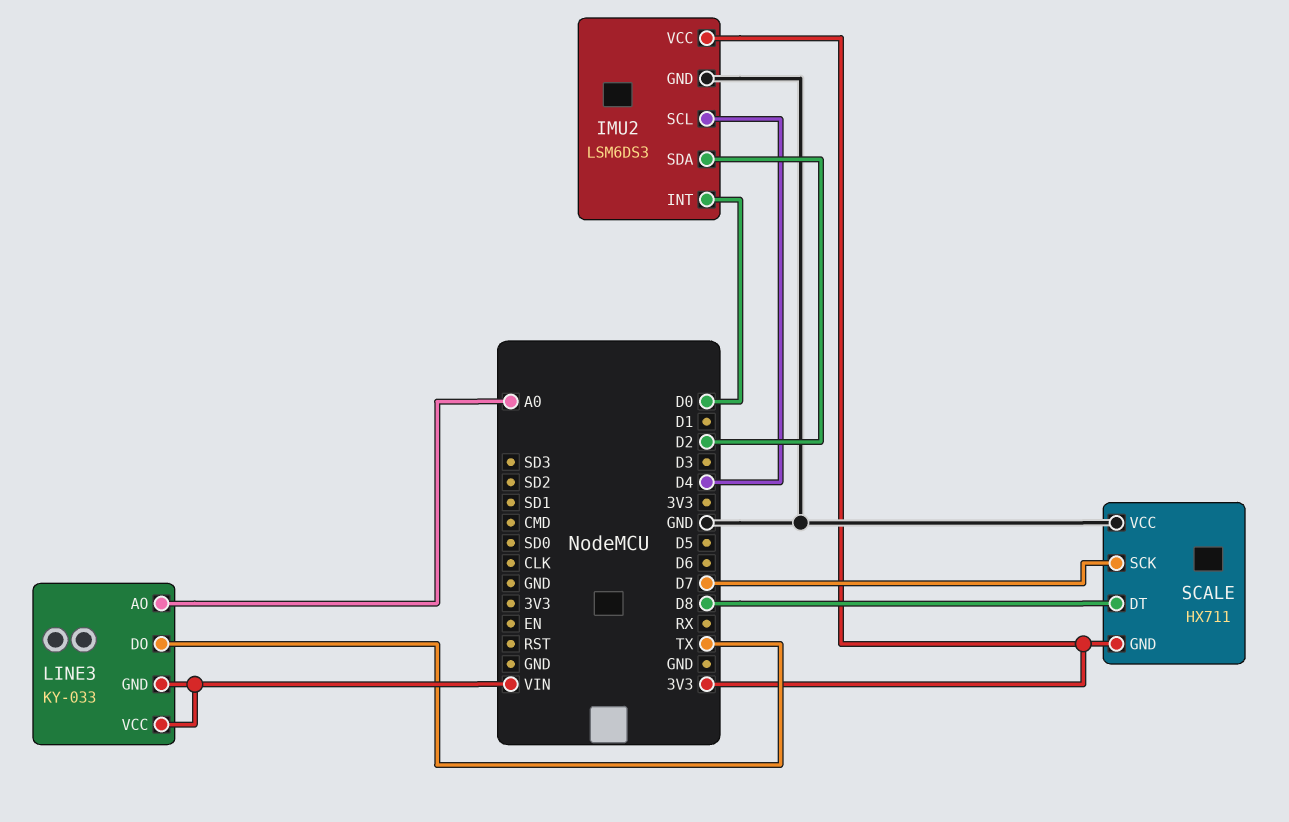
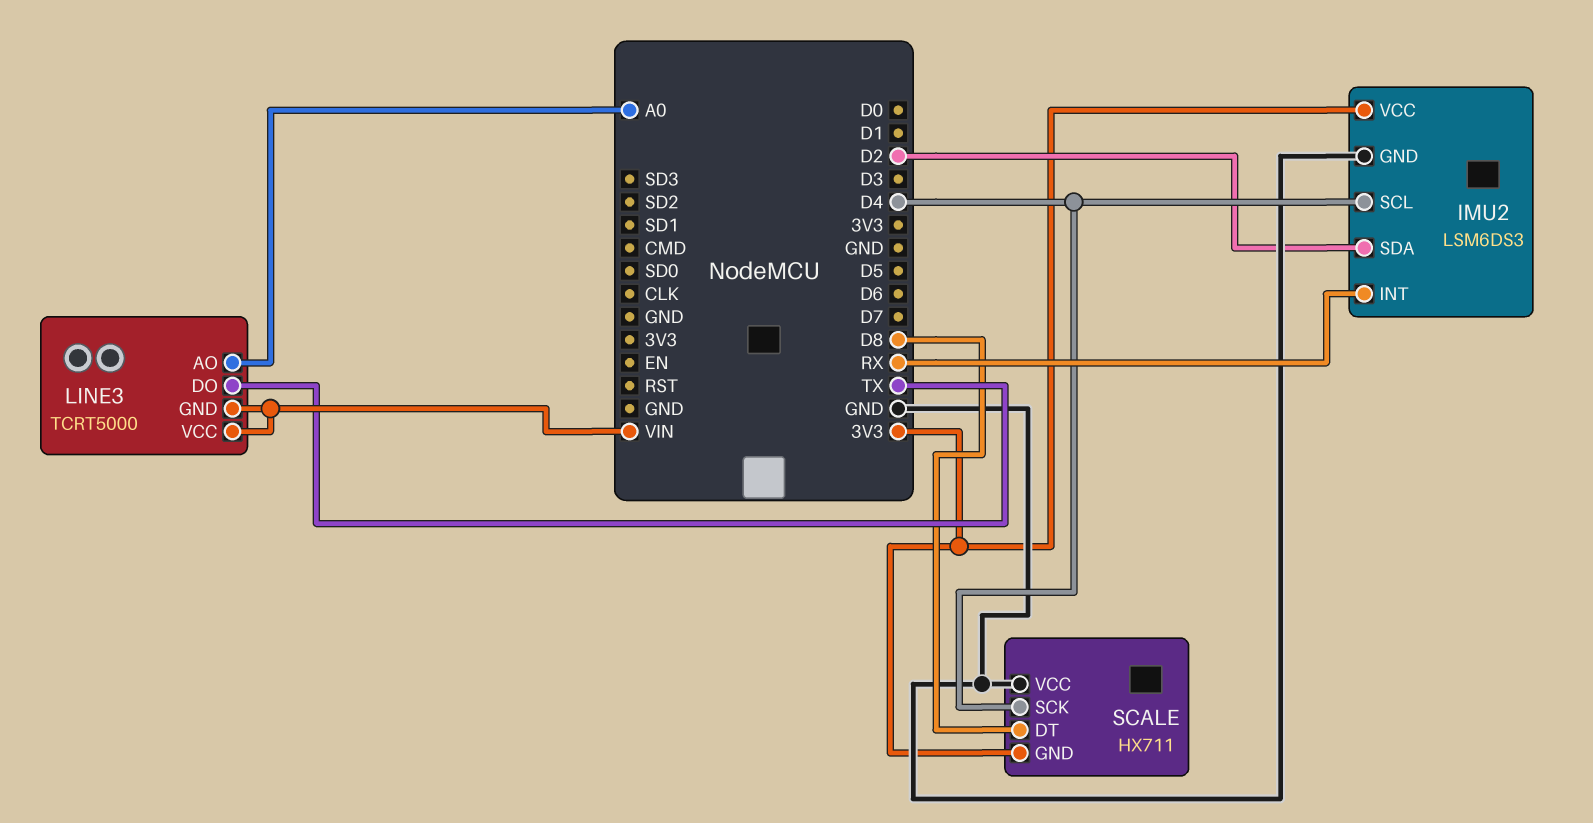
IMU2 pin INT: D0 -> RX
LINE3: KY-033 -> TCRT5000
SCALE pin SCK: D7 -> D4

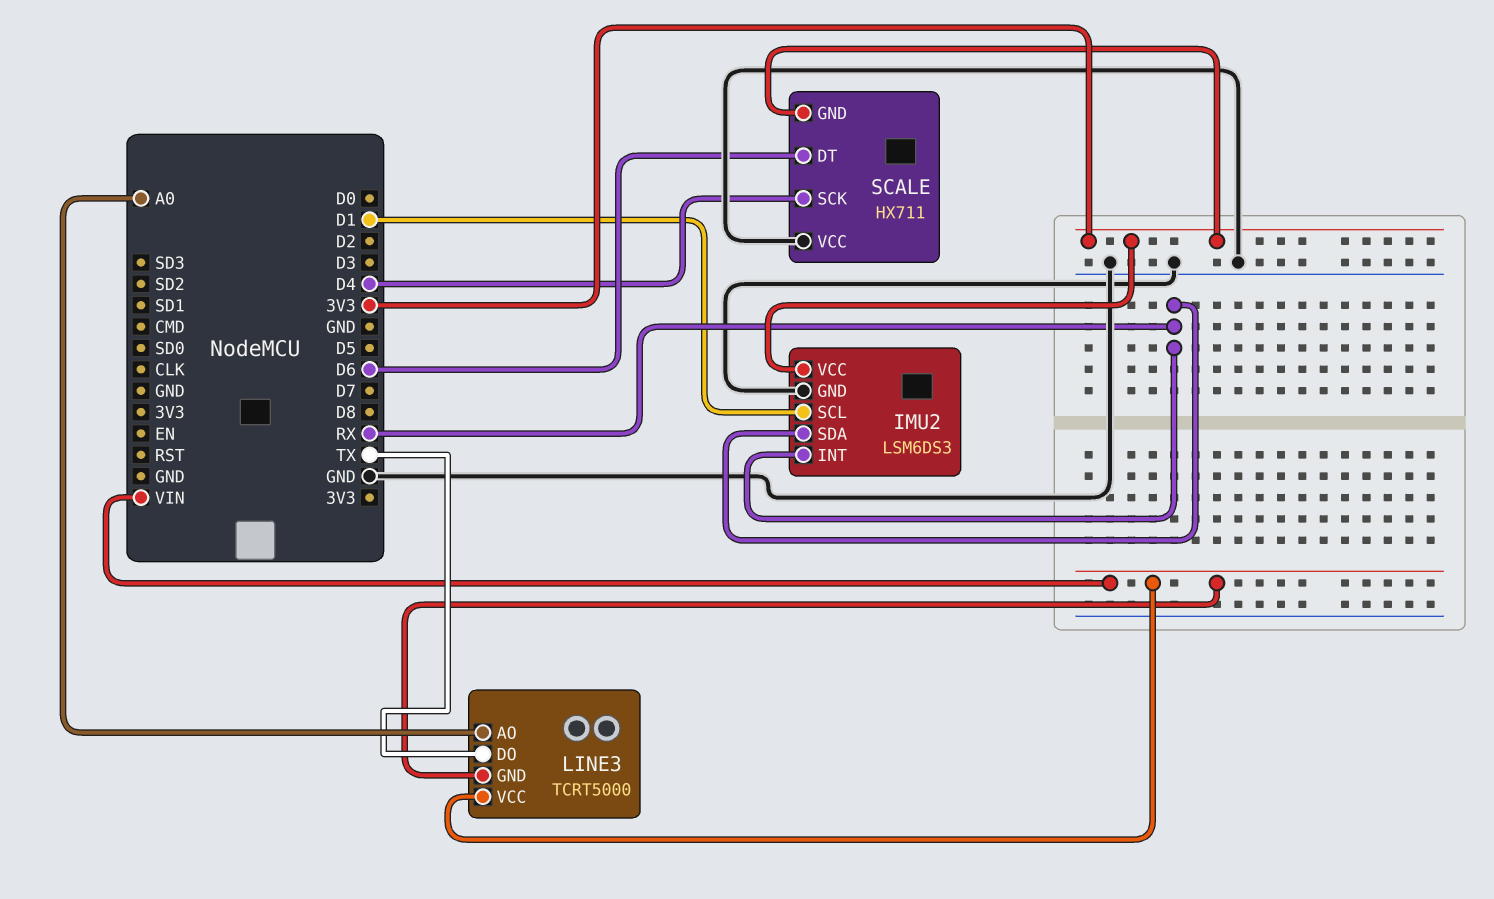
IMU2 pin SCL: D4 -> D1
IMU2 pin SDA: D2 -> RX
SCALE pin DT: D8 -> D6

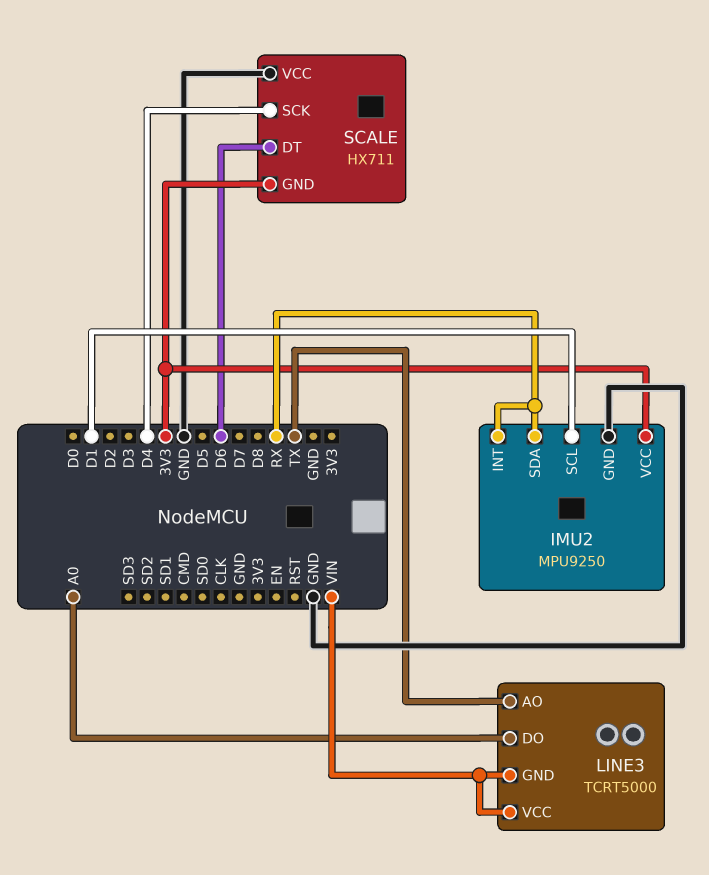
IMU2: LSM6DS3 -> MPU9250
LINE3 pin AO: A0 -> TX
LINE3 pin DO: TX -> A0

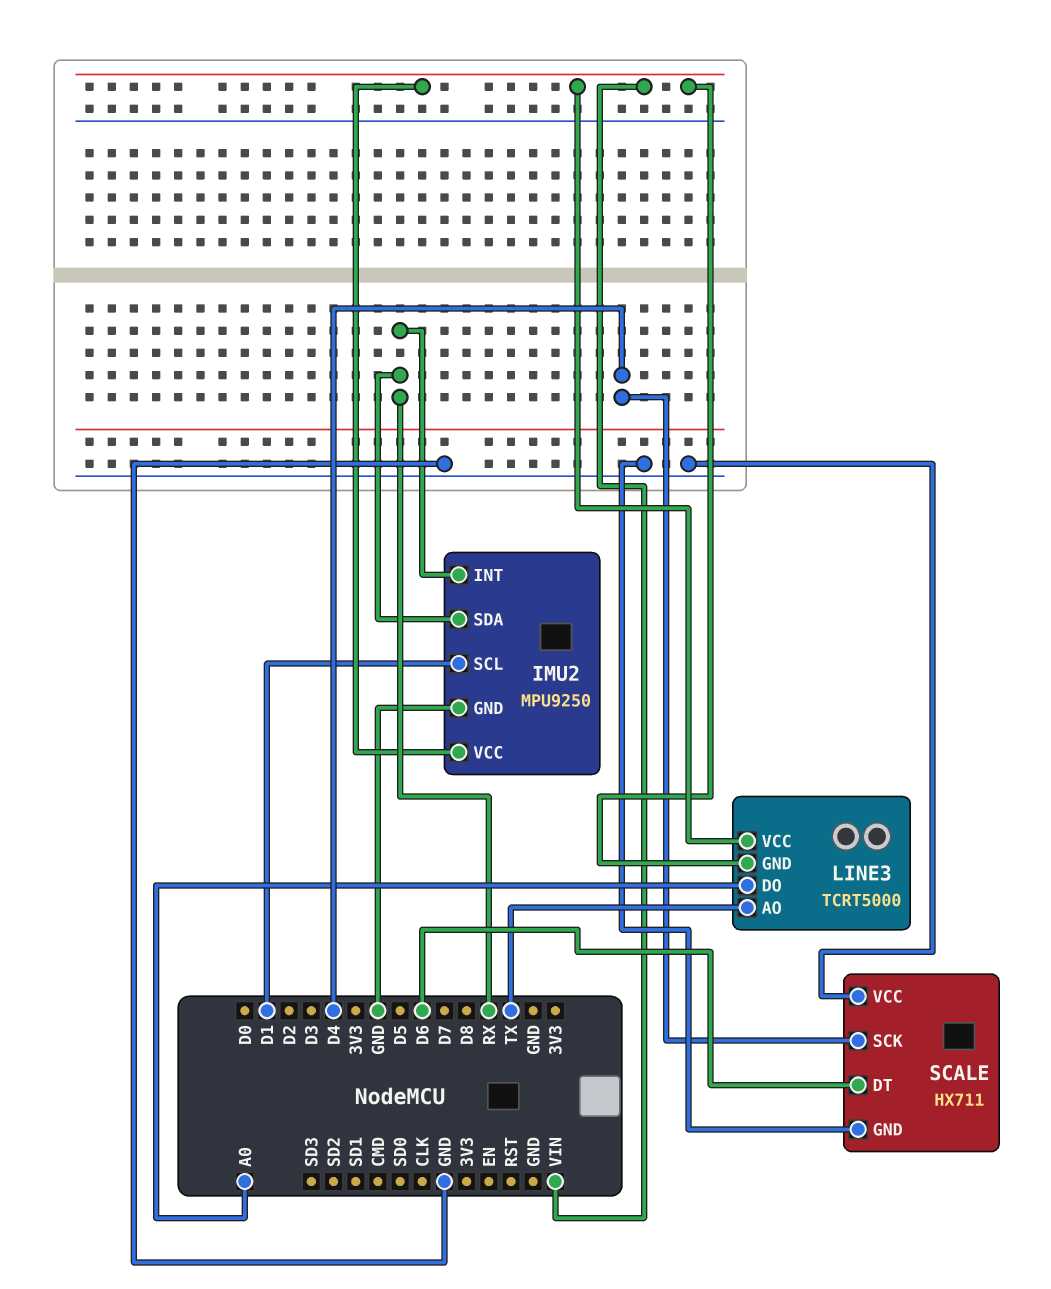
IMU2 pin VCC: 3V3 -> VIN
SCALE pin GND: 3V3 -> GND

